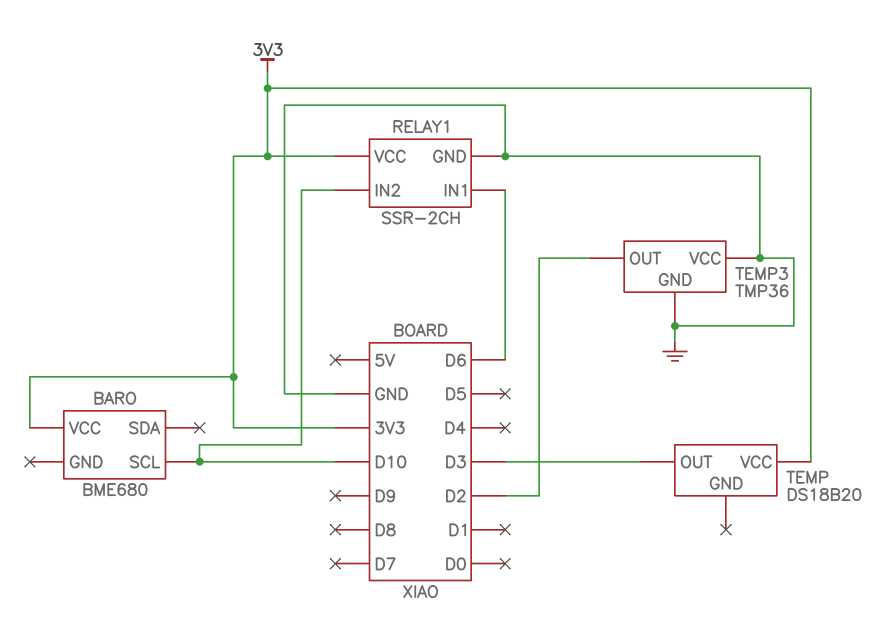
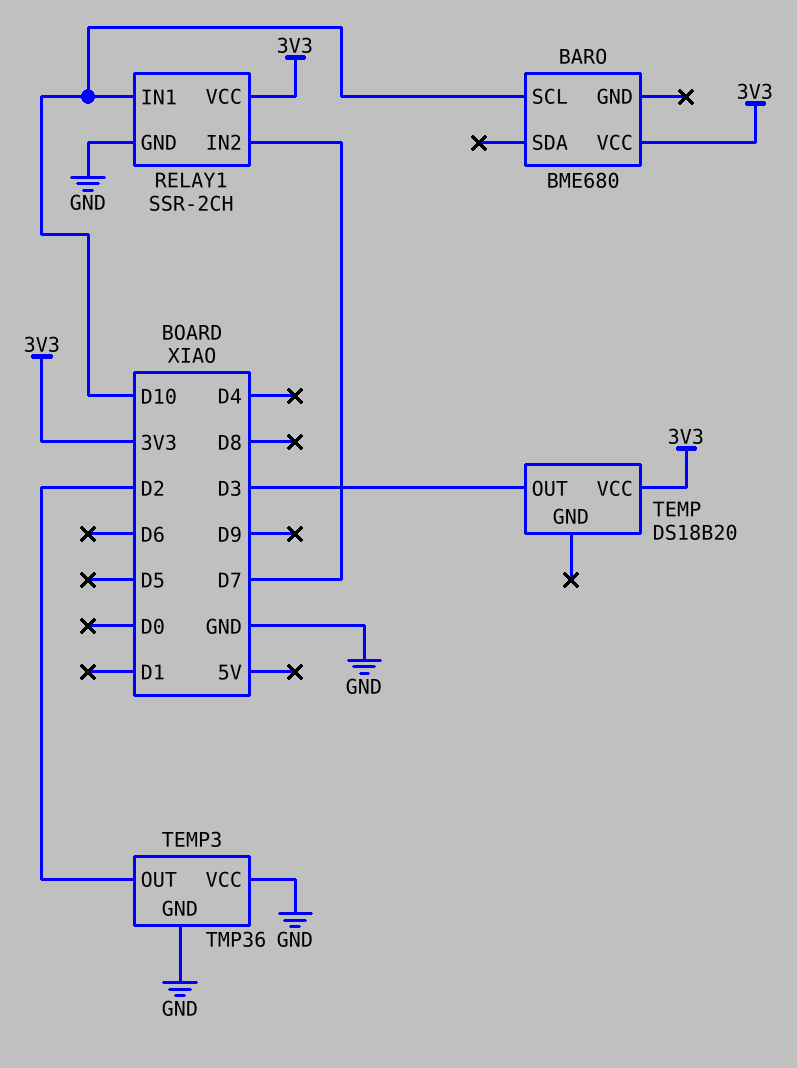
RELAY1 pin IN1: D6 -> D10
RELAY1 pin IN2: D10 -> D7

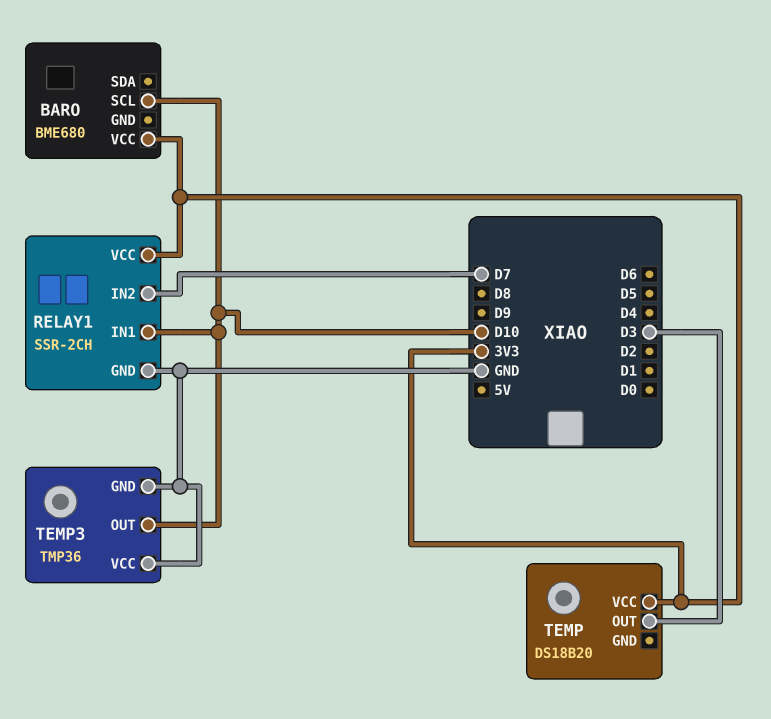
TEMP3 pin OUT: D2 -> D10

